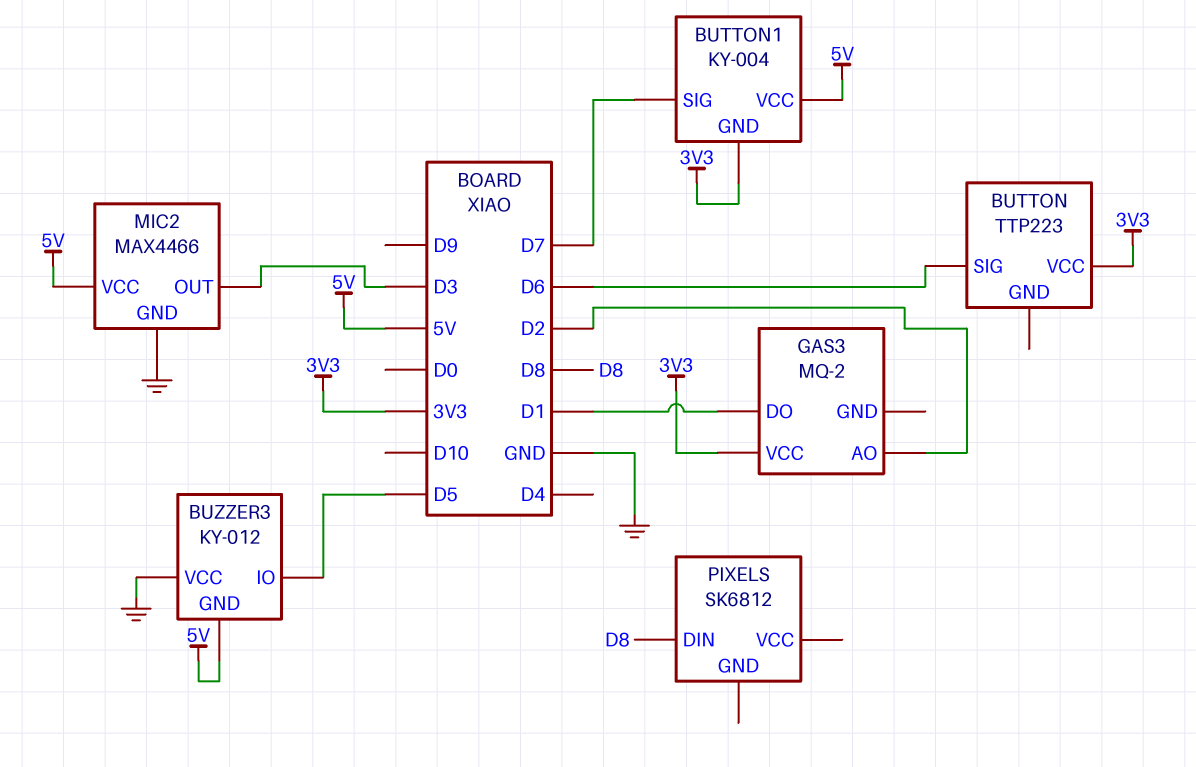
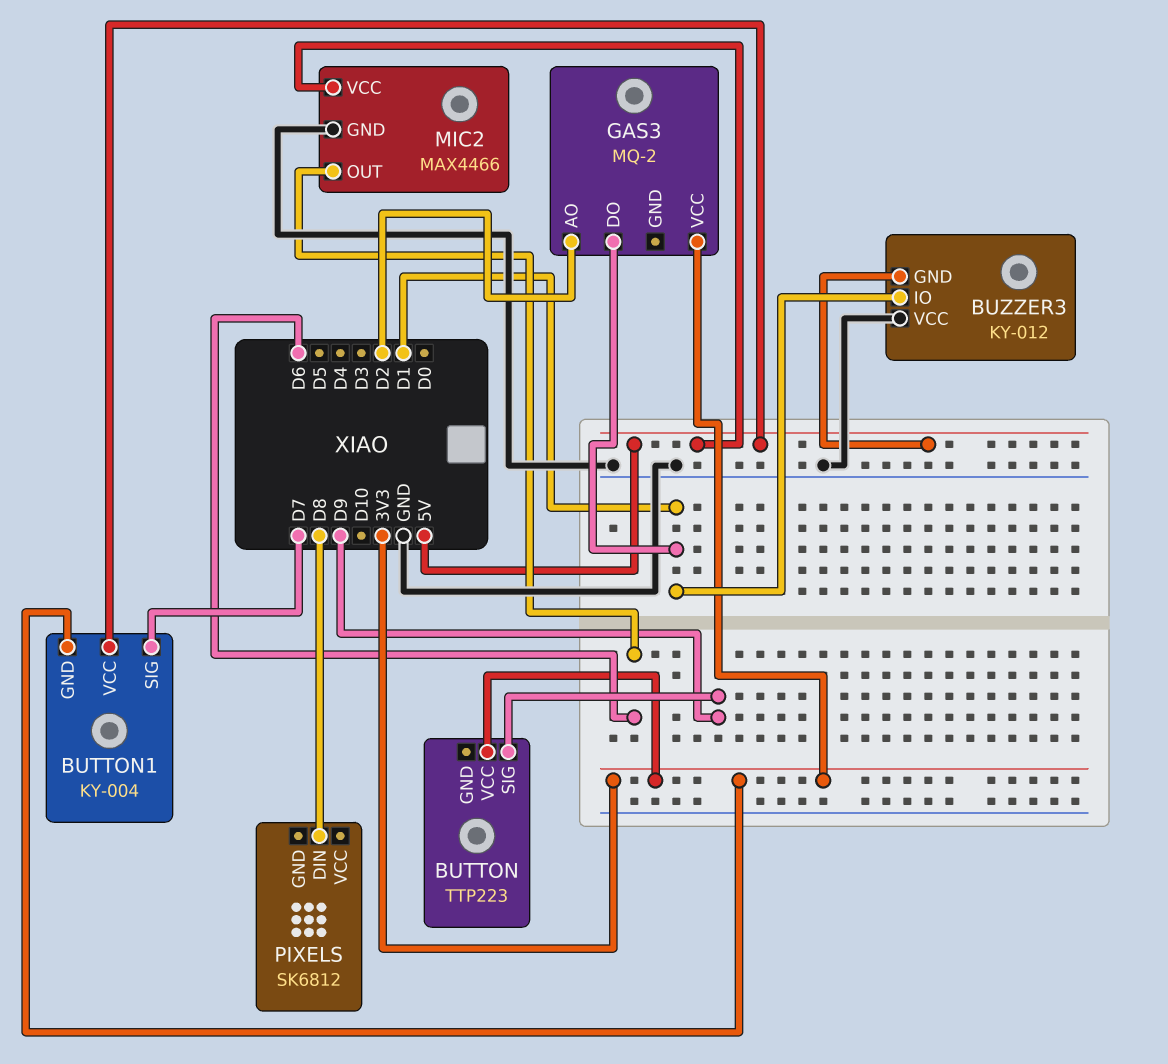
BUTTON pin SIG: D6 -> D9
BUZZER3 pin IO: D5 -> D1
MIC2 pin OUT: D3 -> D6

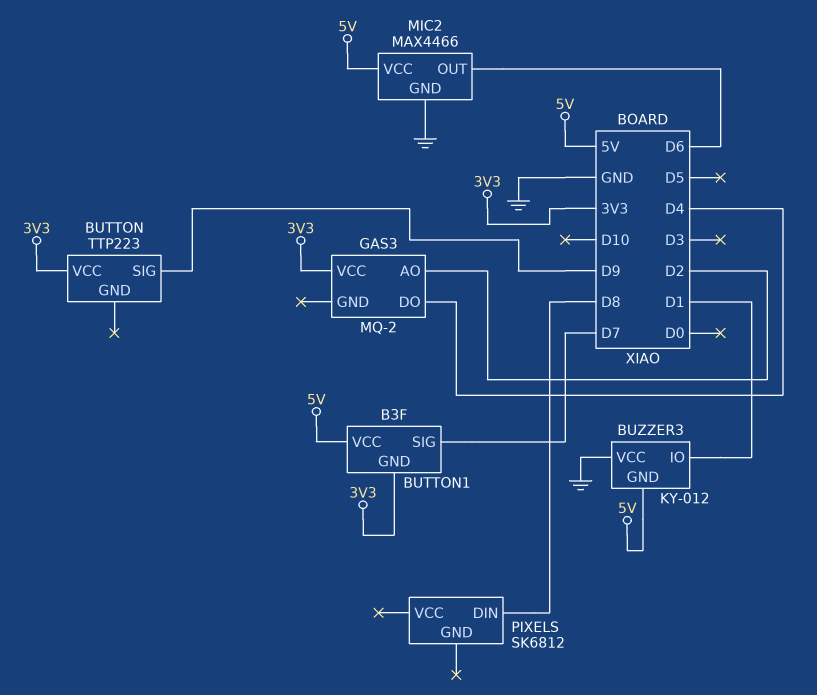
BUTTON1: KY-004 -> B3F
GAS3 pin DO: D1 -> D4

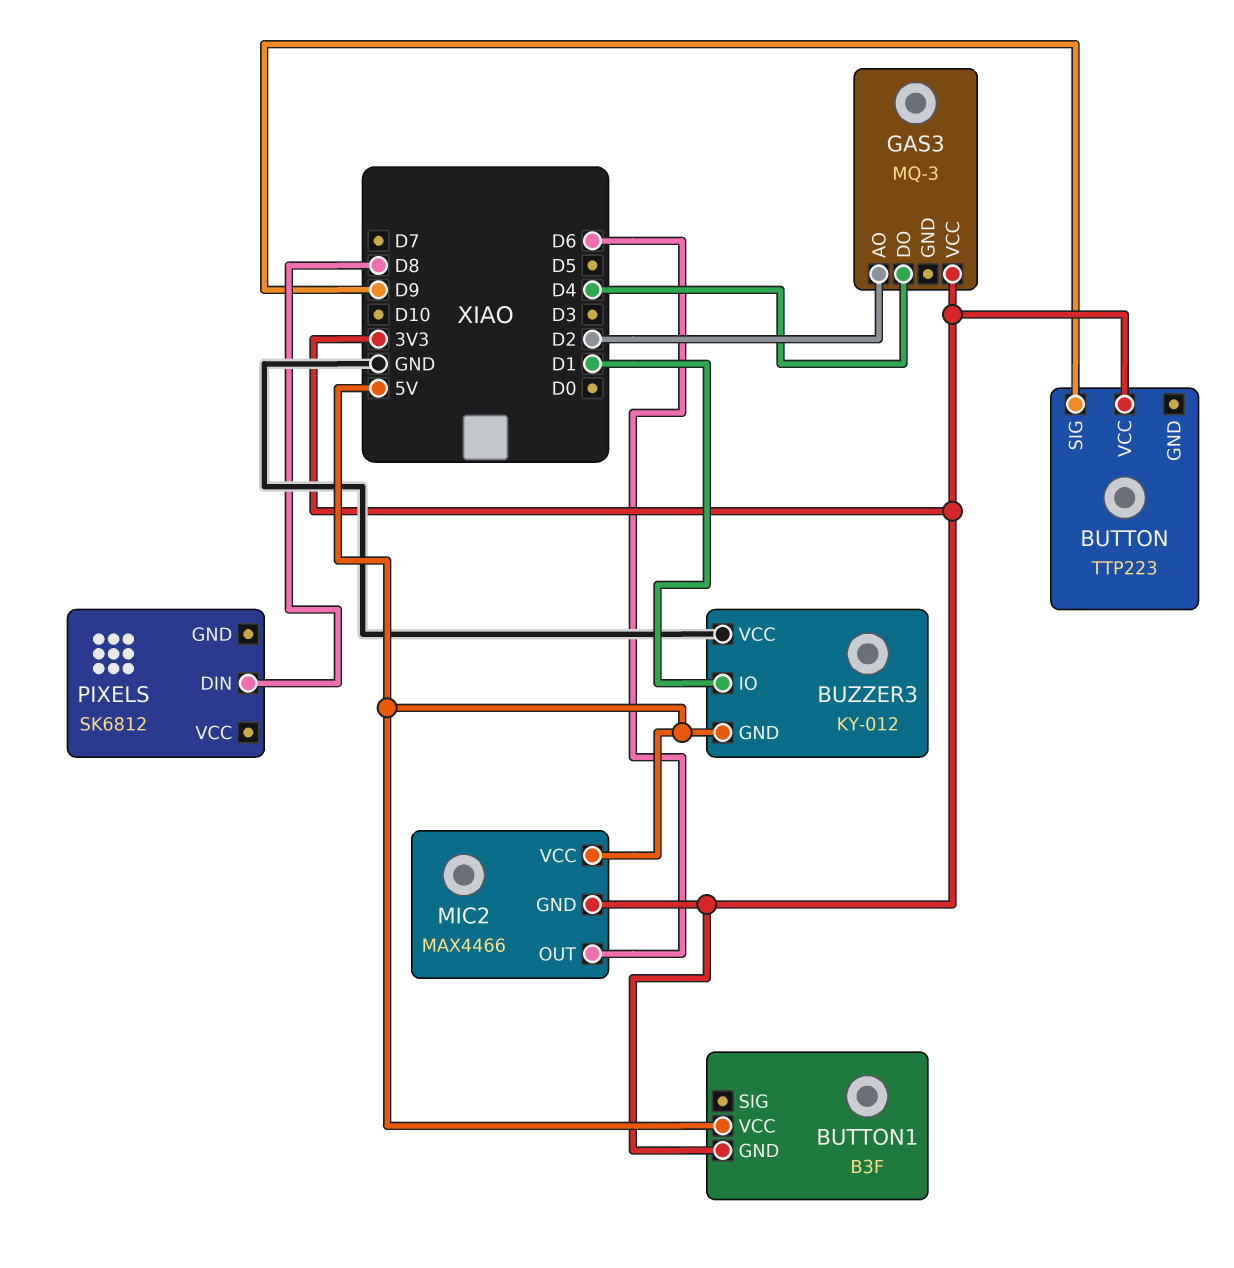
BUTTON1 pin SIG: D7 -> none
GAS3: MQ-2 -> MQ-3
MIC2 pin GND: GND -> 3V3

